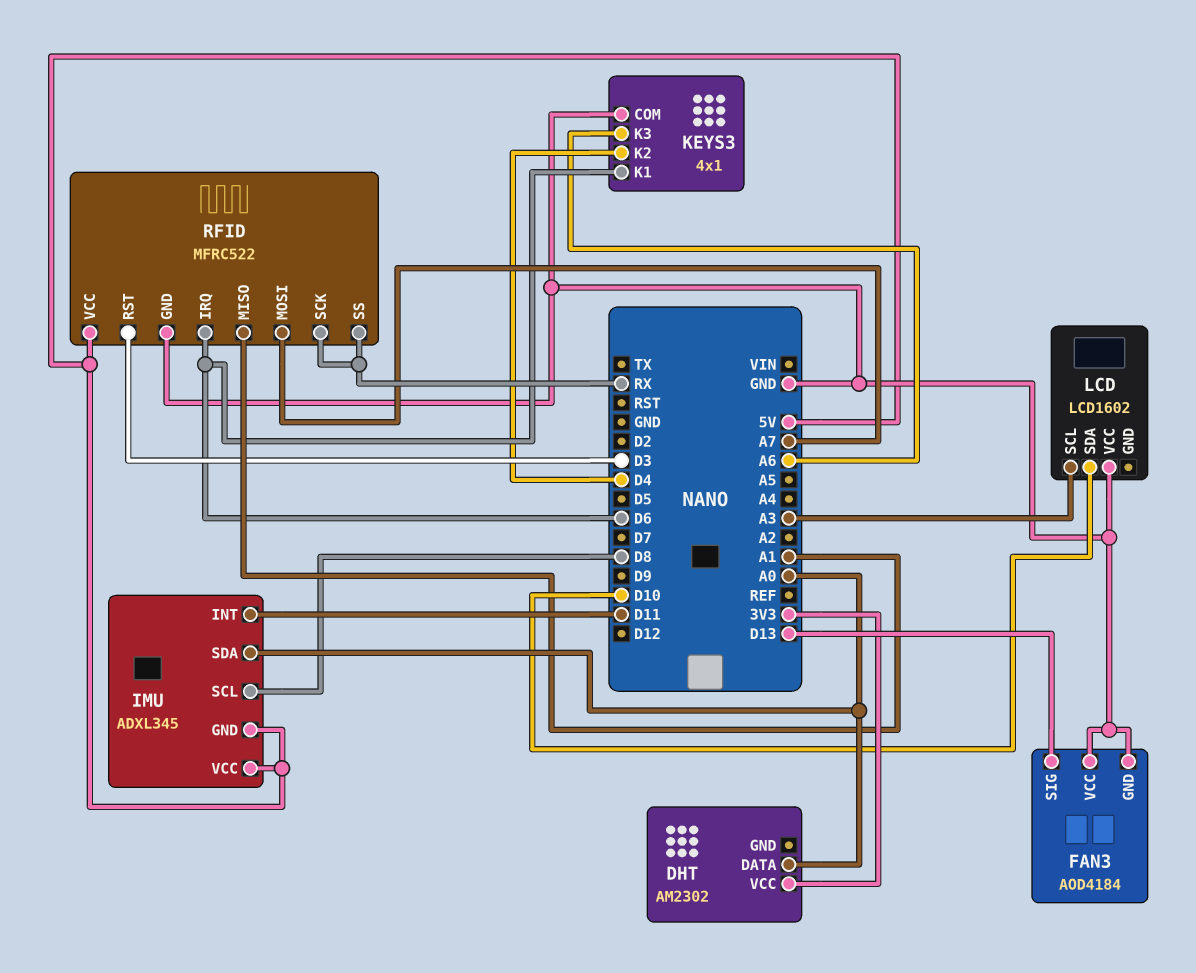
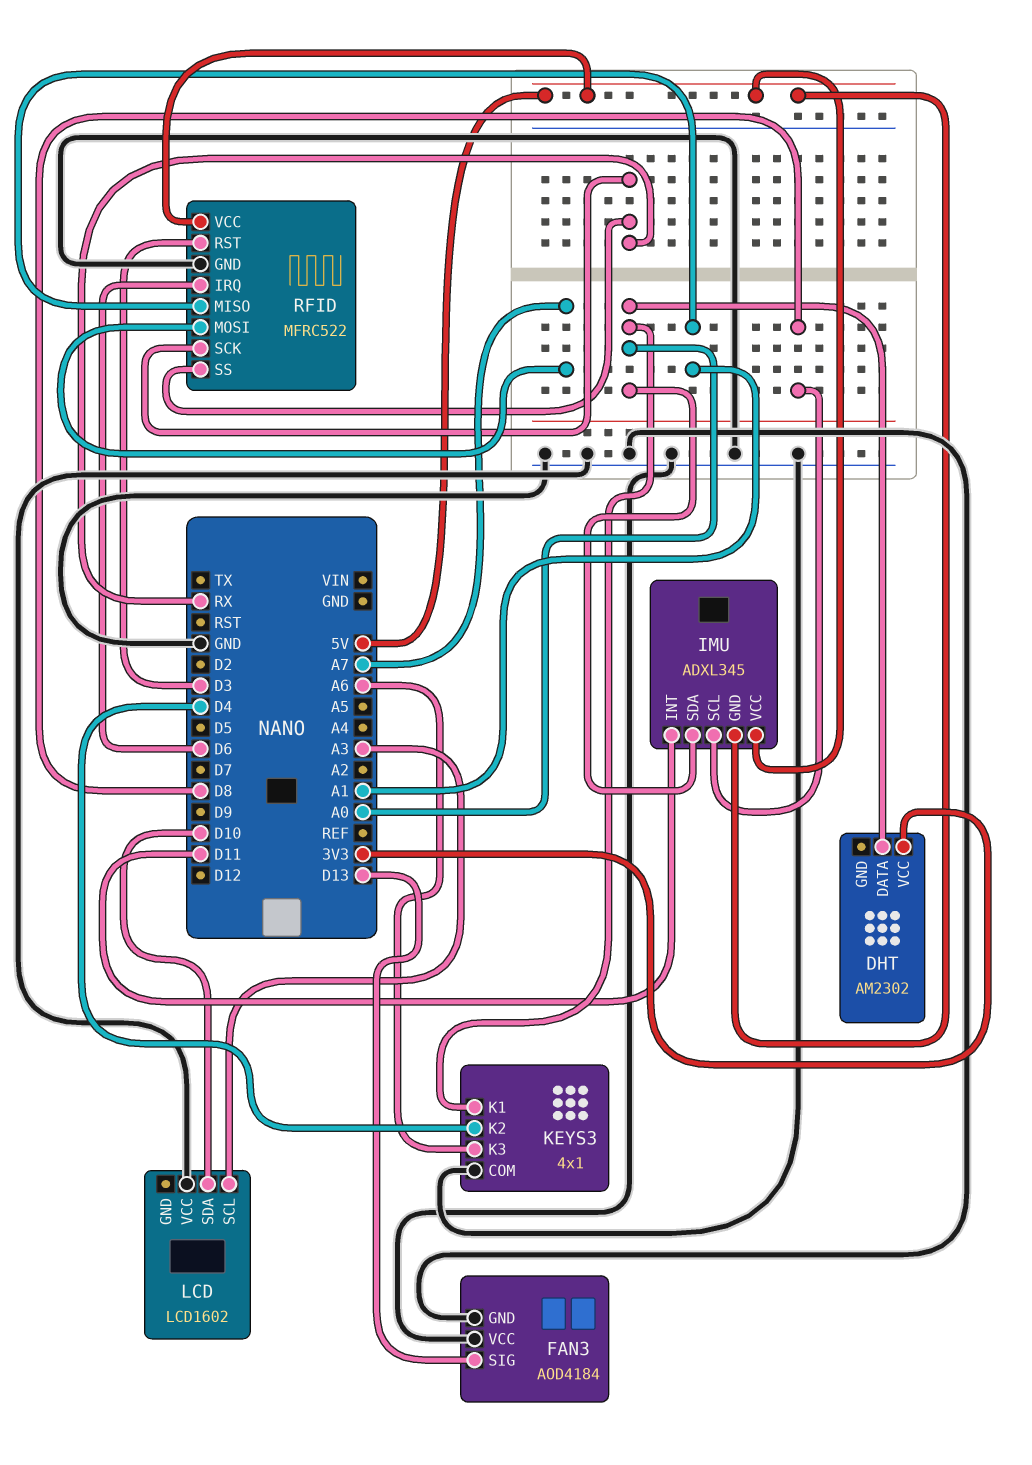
KEYS3 pin K1: D6 -> A0

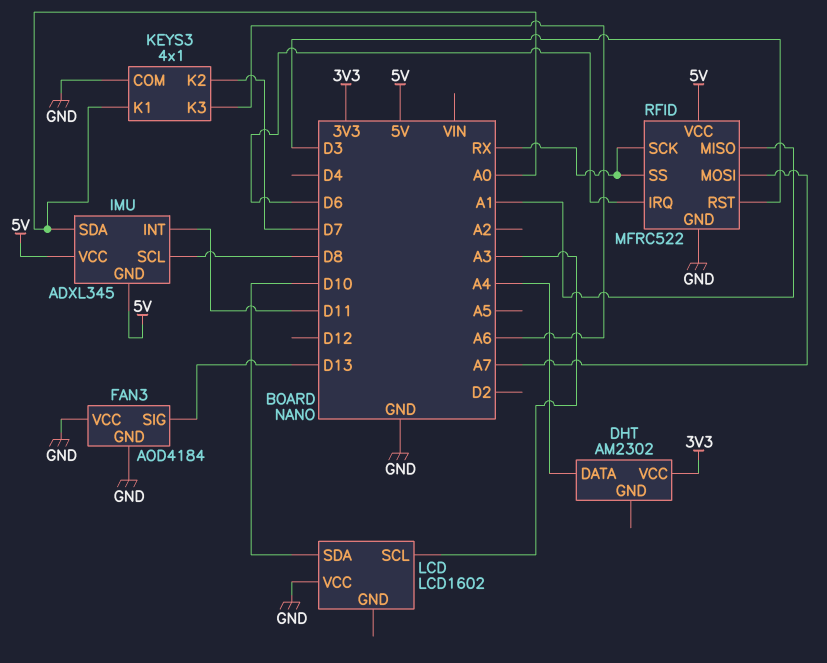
DHT pin DATA: A0 -> A4
KEYS3 pin K2: D4 -> D7

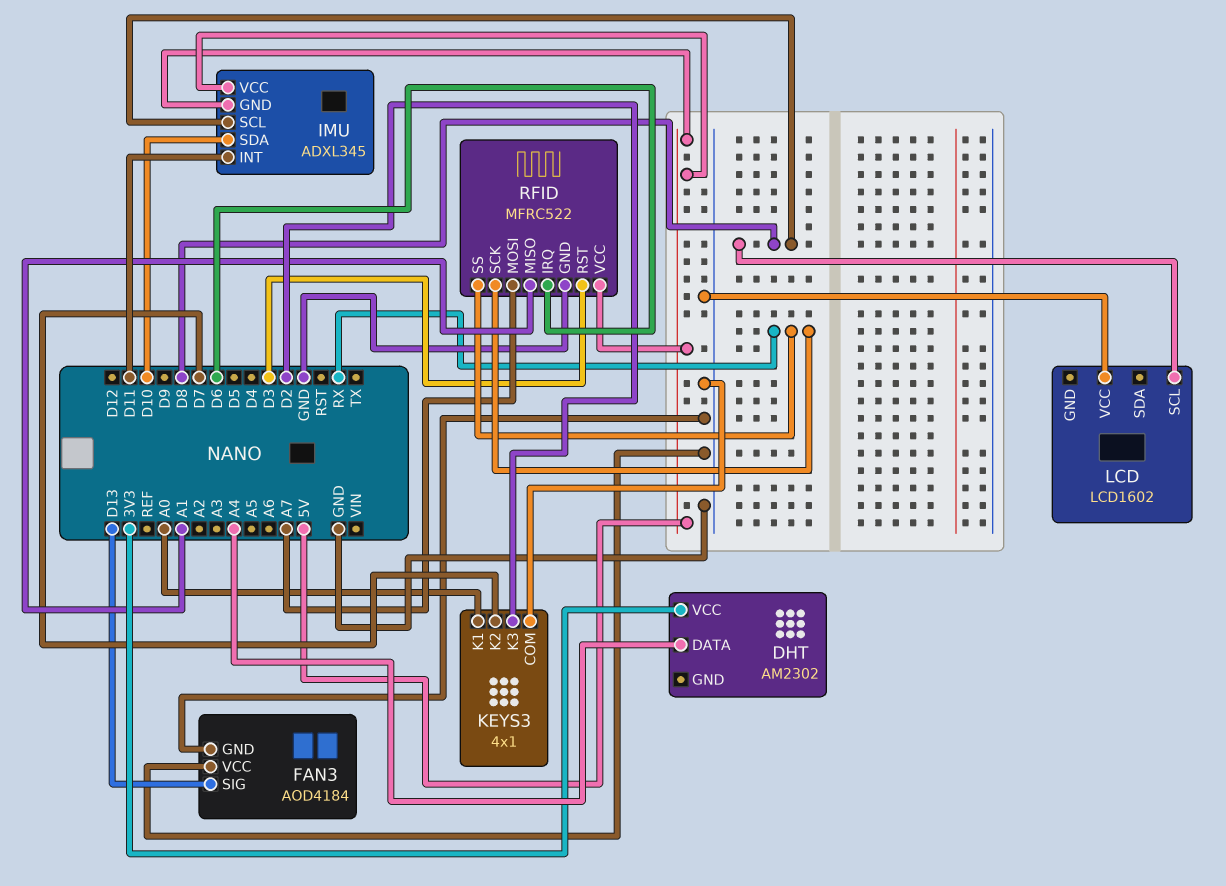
IMU pin SDA: A0 -> D10
KEYS3 pin K3: A6 -> D2
LCD pin SCL: A3 -> D8
LCD pin SDA: D10 -> none

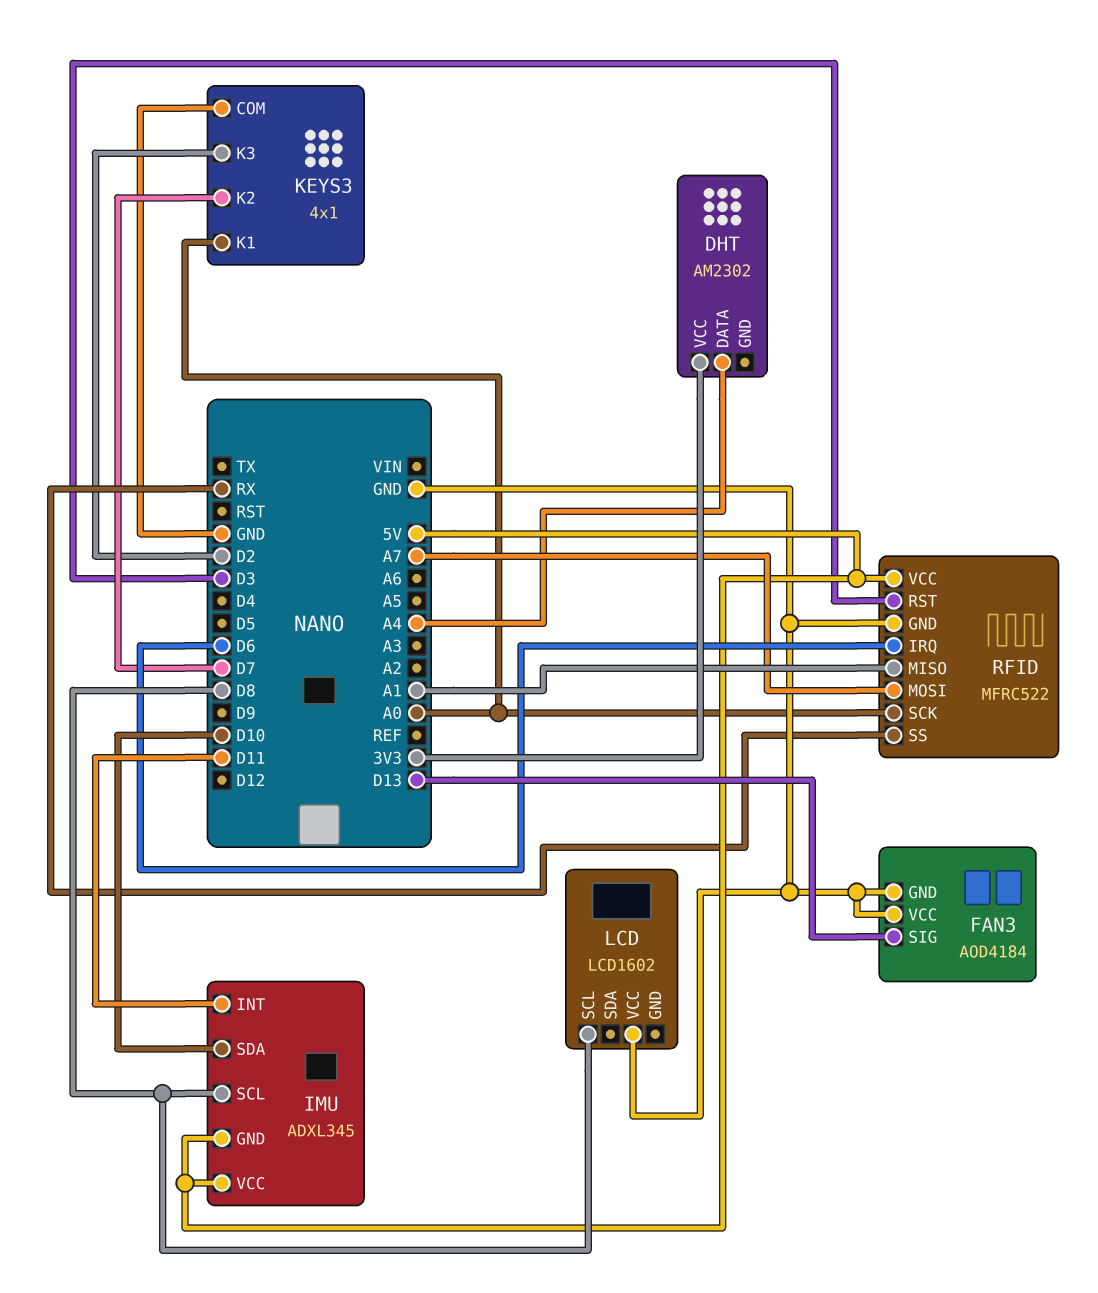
RFID pin SCK: RX -> A0

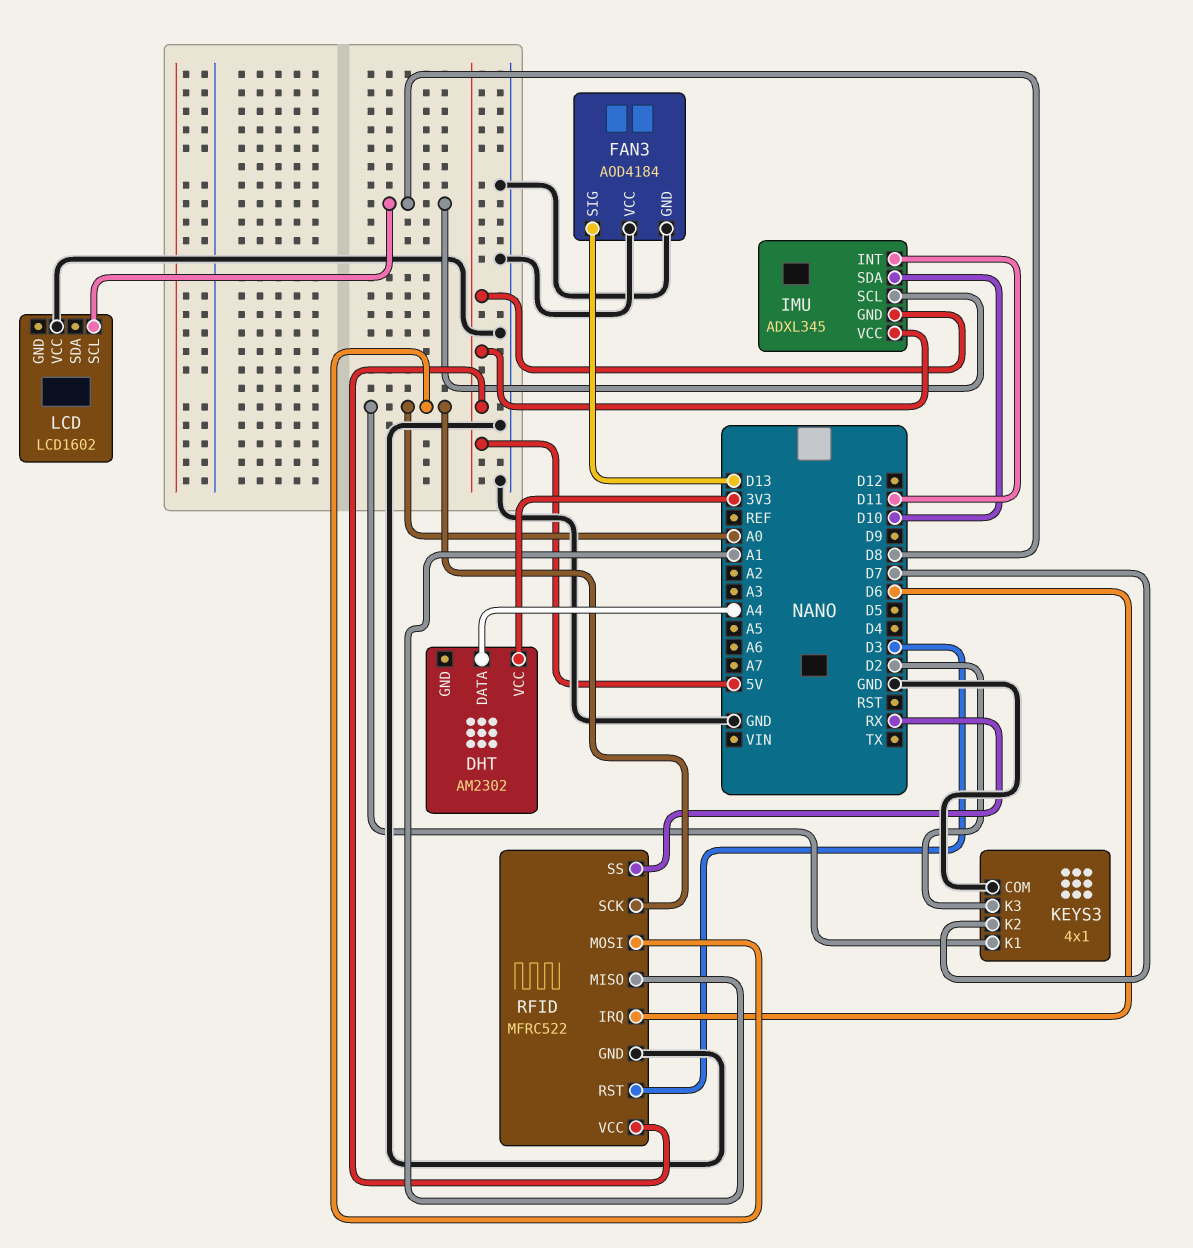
RFID pin MOSI: A7 -> A0

